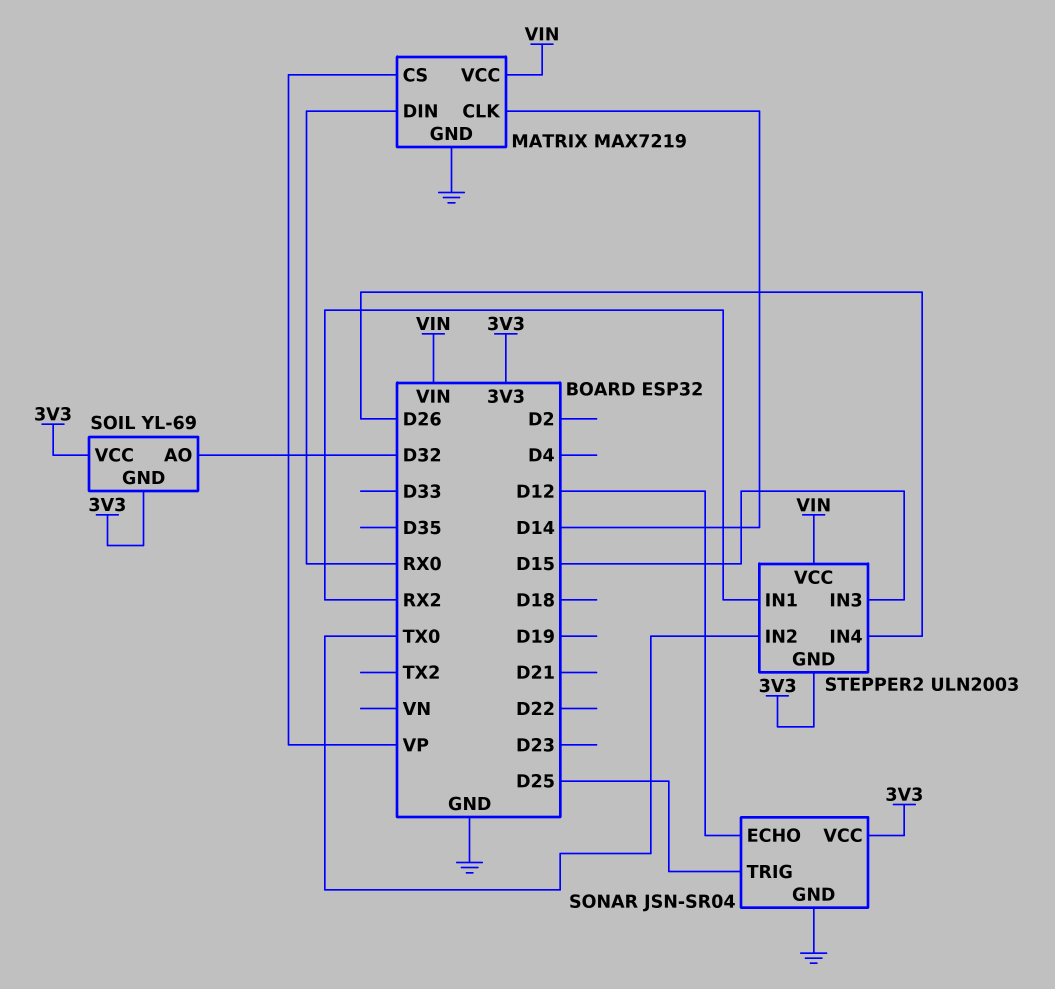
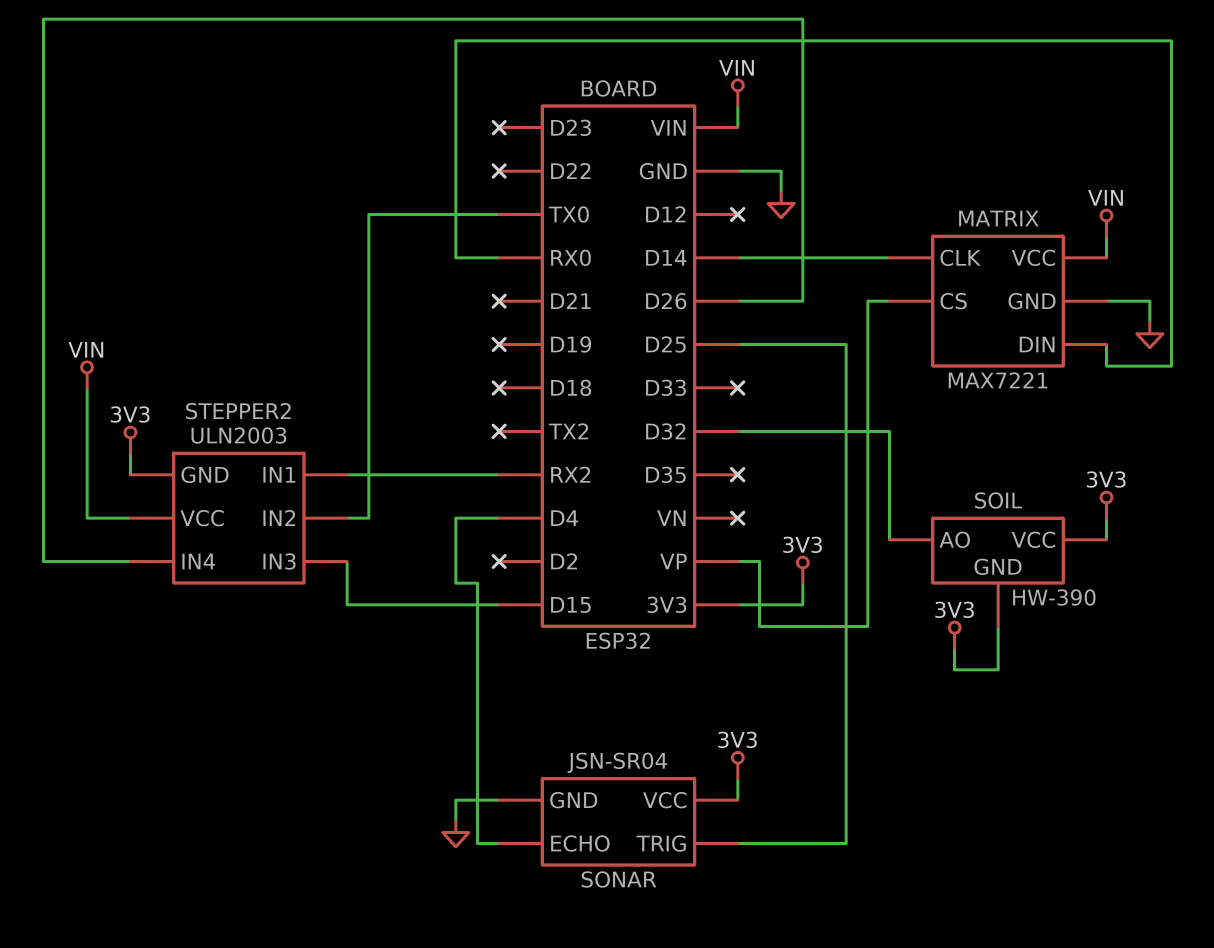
MATRIX: MAX7219 -> MAX7221
SOIL: YL-69 -> HW-390
SONAR pin ECHO: D12 -> D4

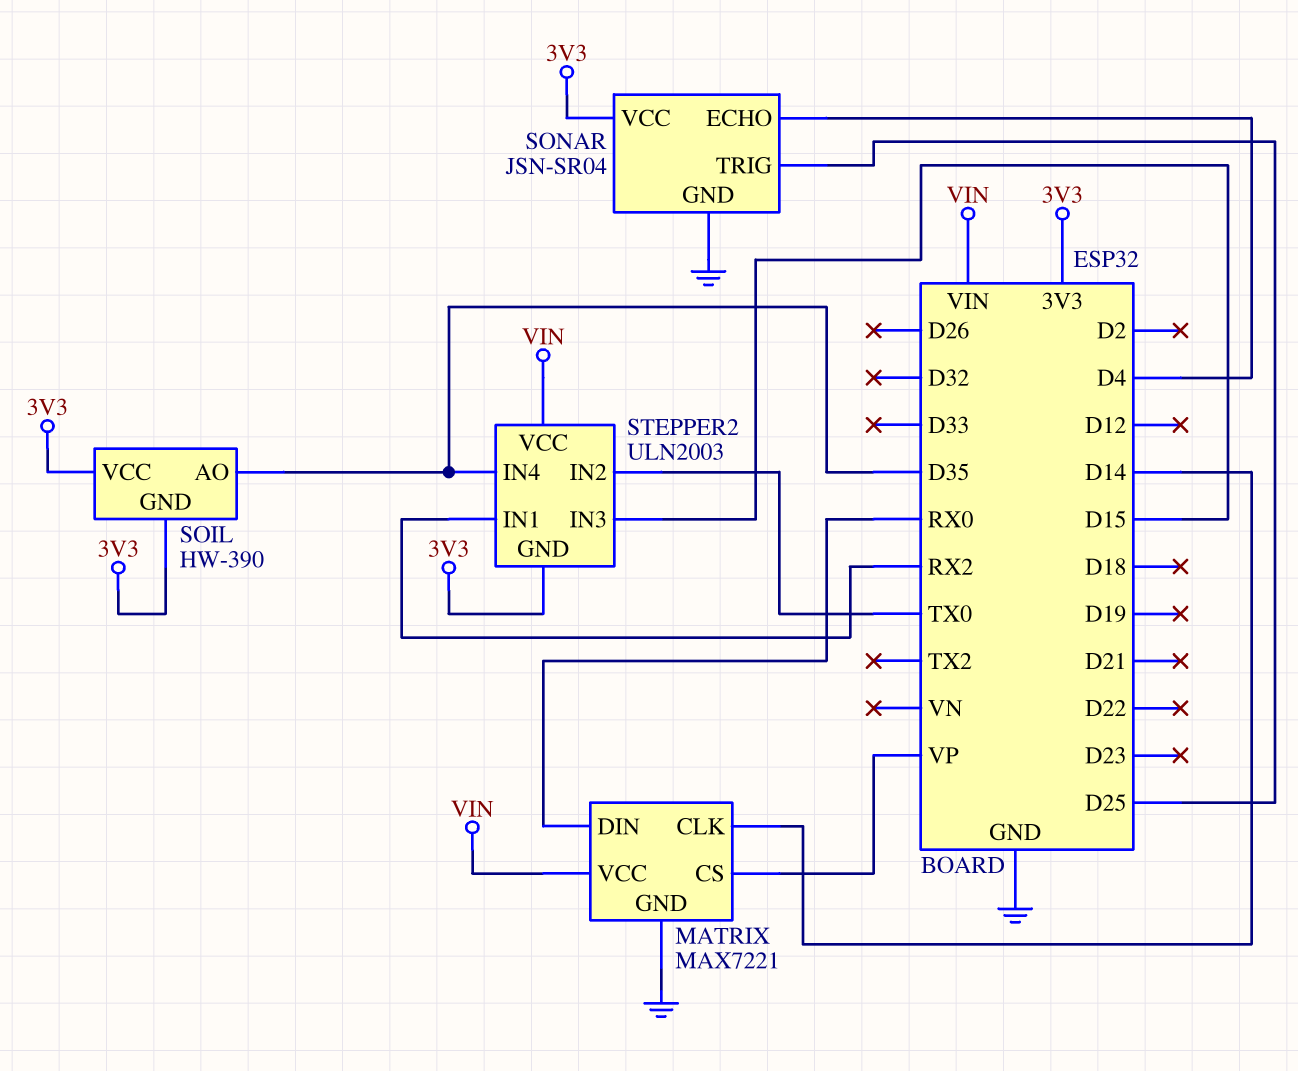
SOIL pin AO: D32 -> D35
STEPPER2 pin IN4: D26 -> D35

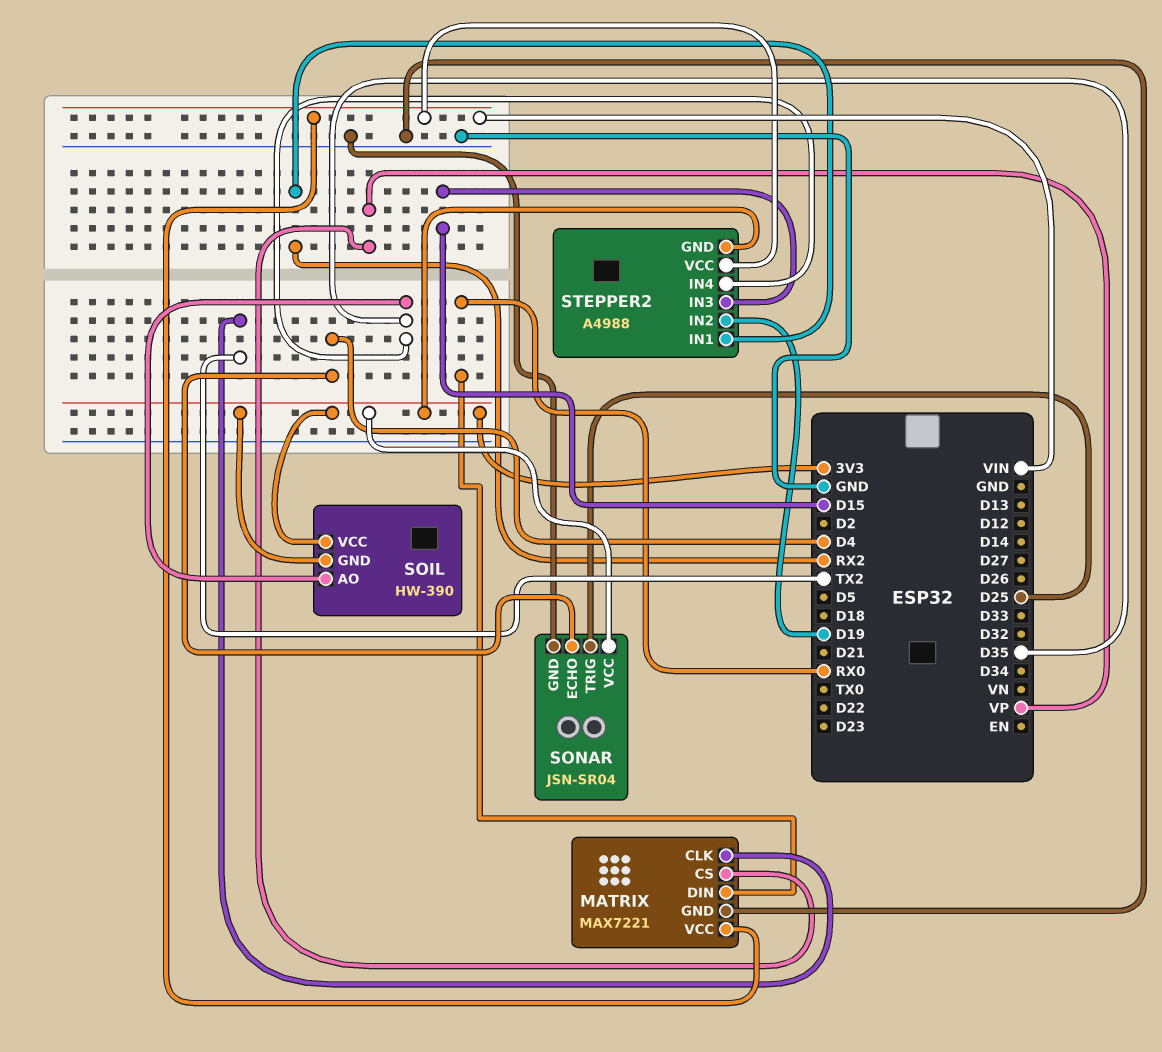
MATRIX pin CLK: D14 -> TX2
STEPPER2: ULN2003 -> A4988
STEPPER2 pin IN2: TX0 -> D19

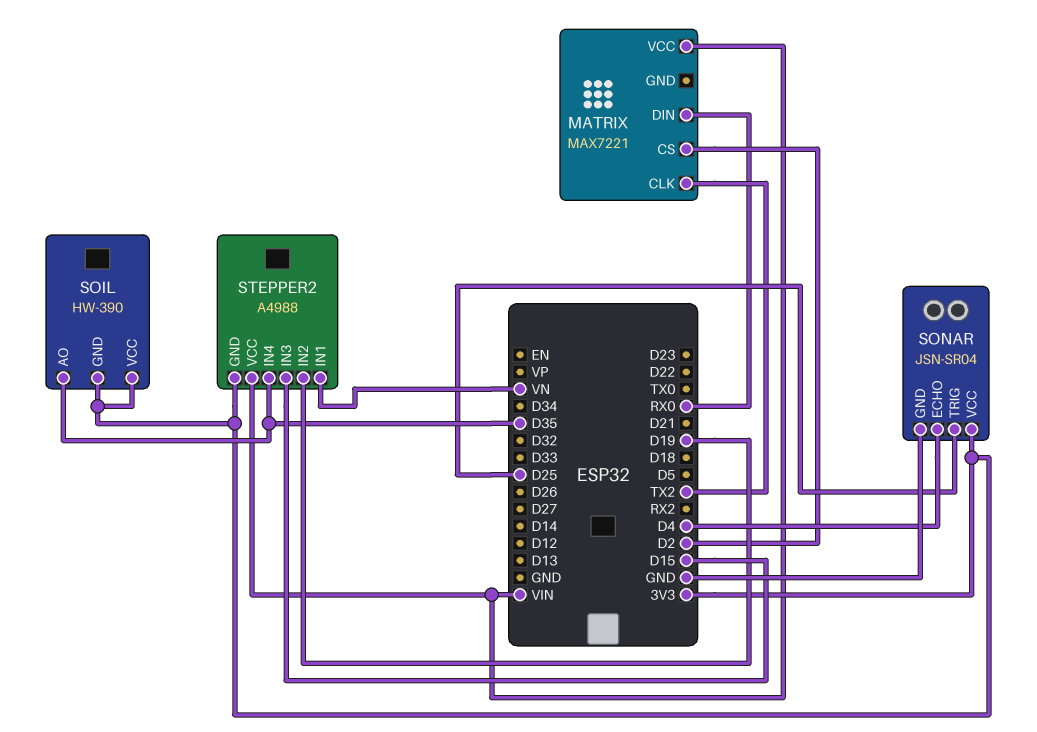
MATRIX pin CS: VP -> D2
MATRIX pin GND: GND -> none
STEPPER2 pin IN1: RX2 -> VN

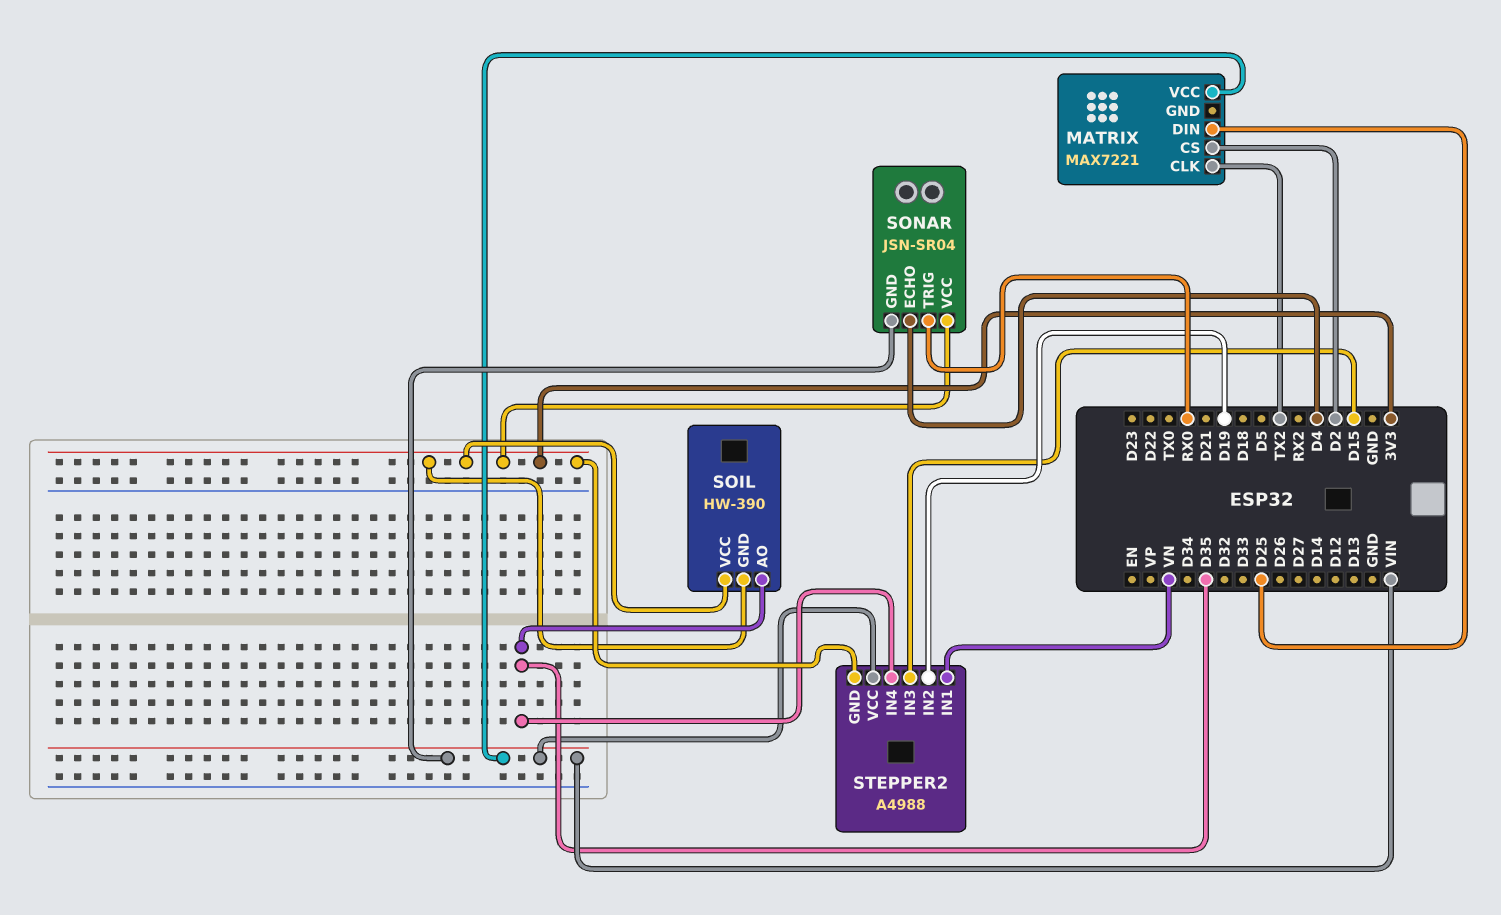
MATRIX pin DIN: RX0 -> D25
SONAR pin GND: GND -> VIN
SONAR pin TRIG: D25 -> RX0

